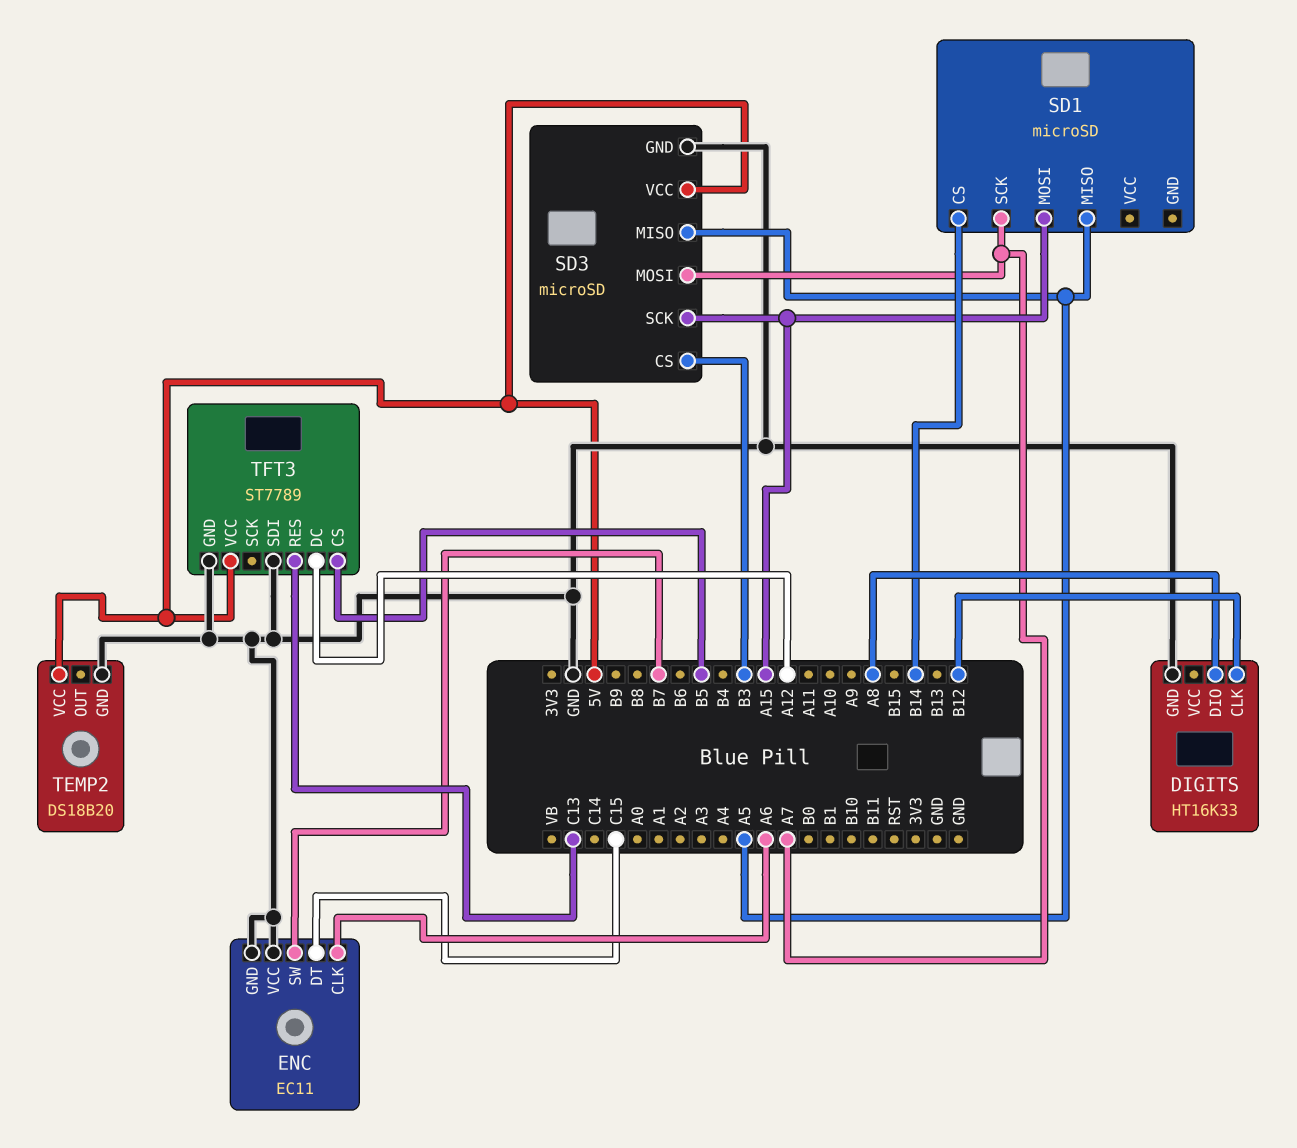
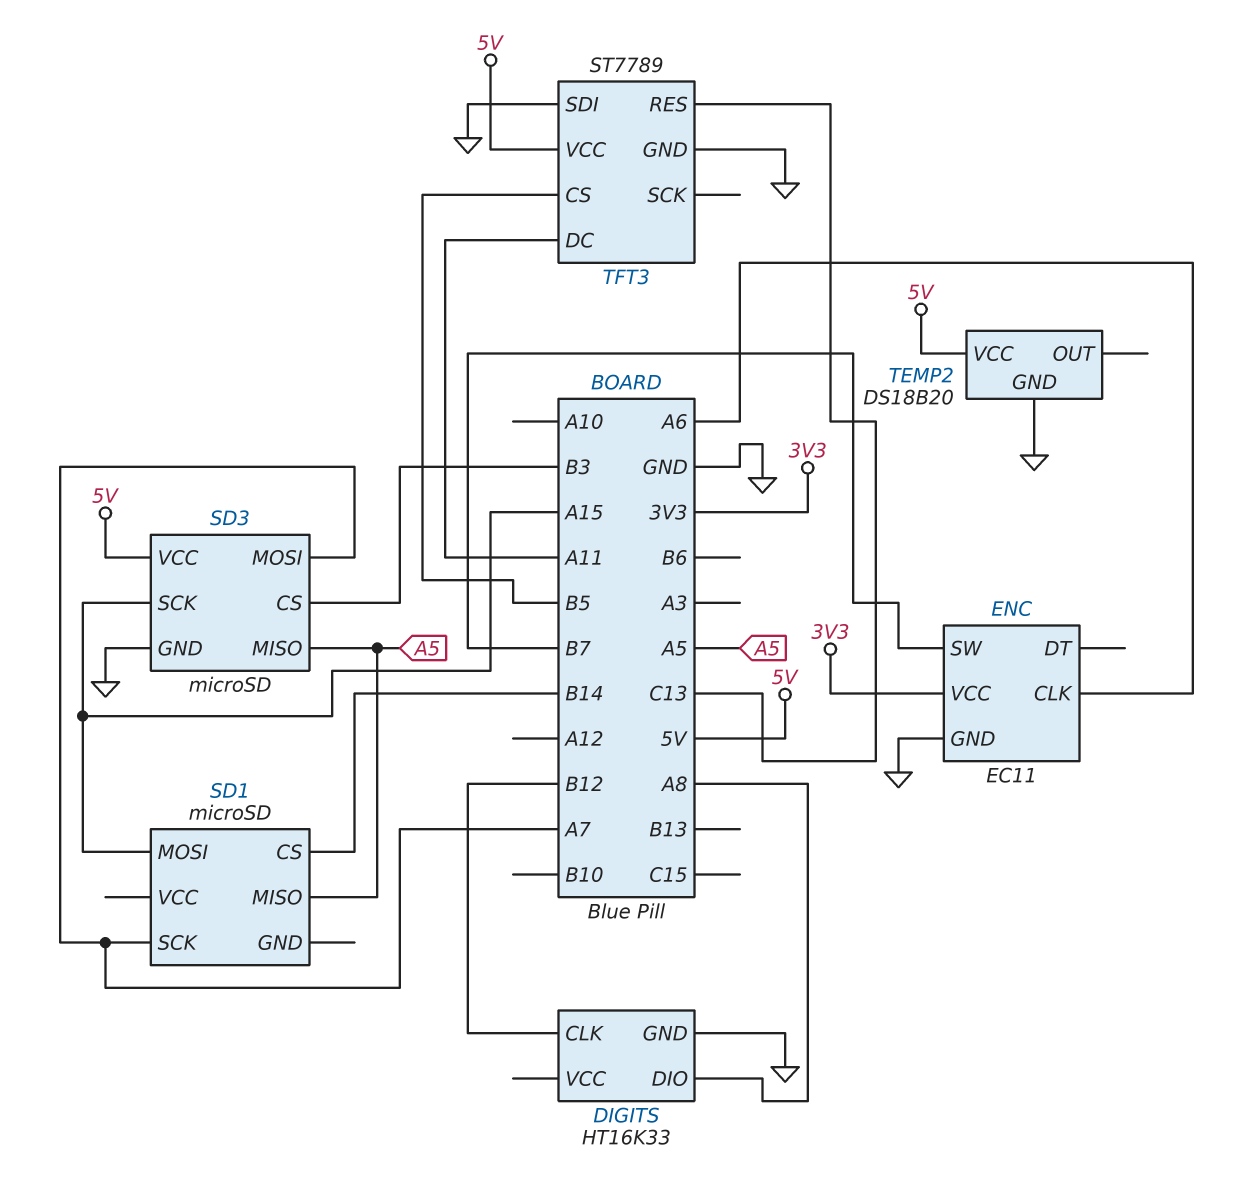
ENC pin DT: C15 -> none
ENC pin VCC: GND -> 3V3
TFT3 pin DC: A12 -> A11

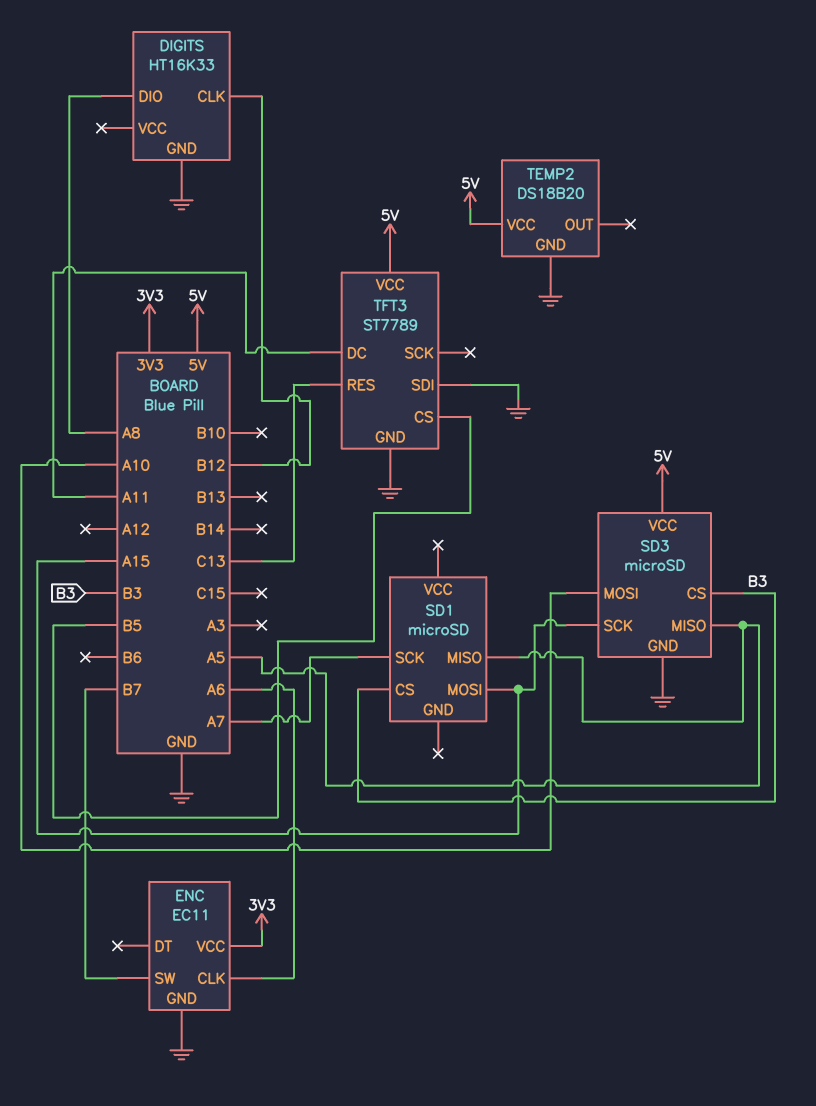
SD1 pin CS: B14 -> B3
SD3 pin MOSI: A7 -> A10

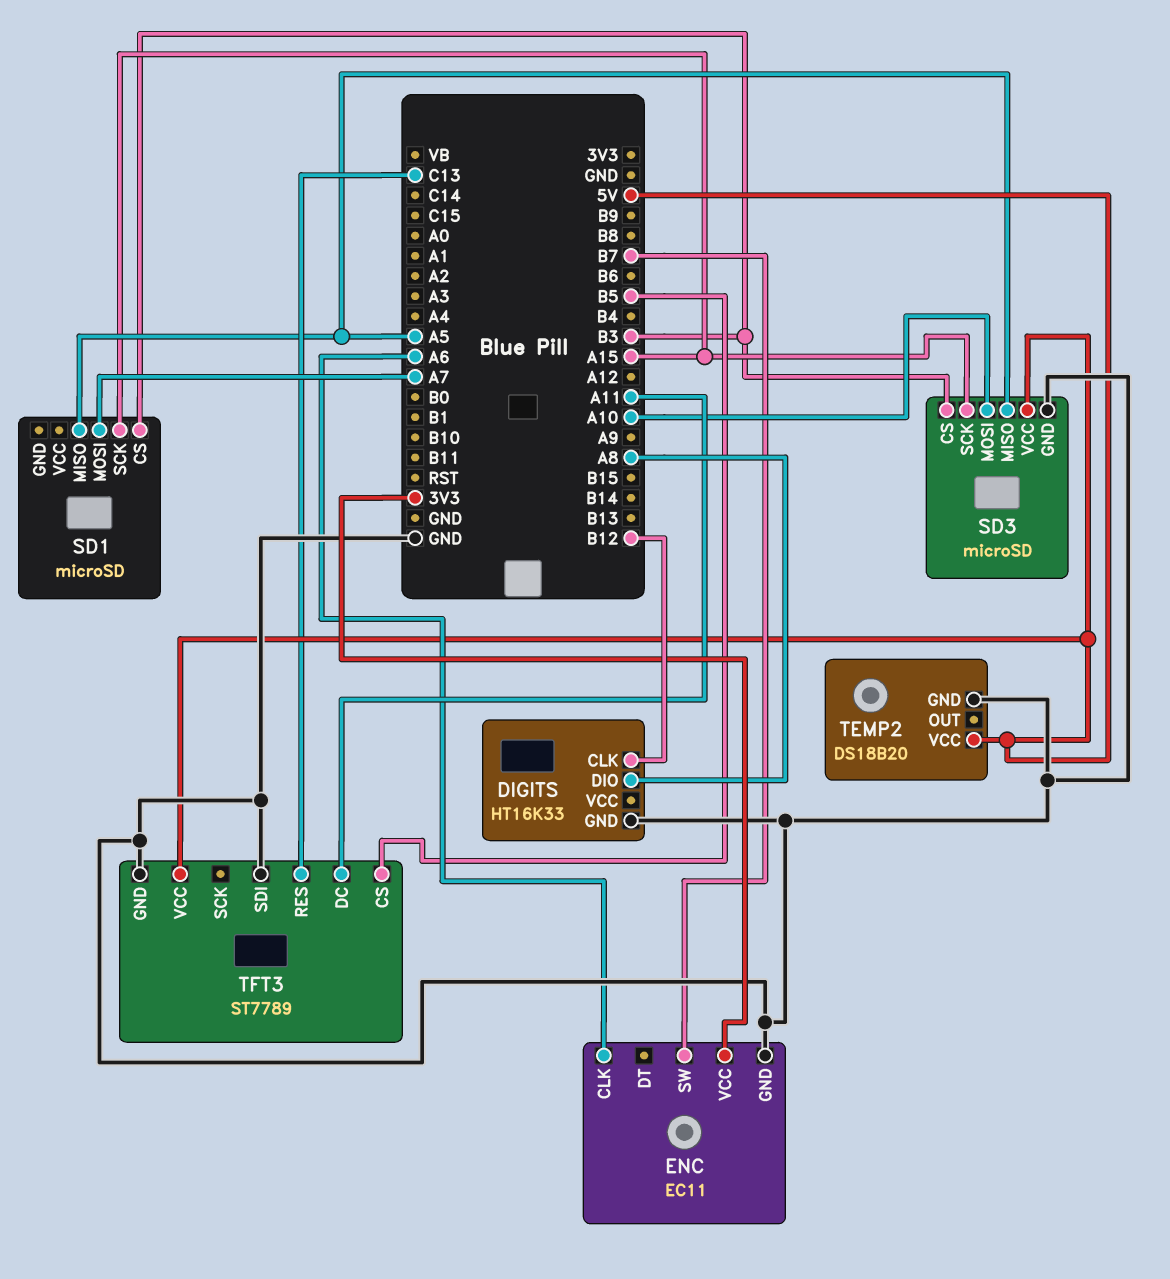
SD1 pin MOSI: A15 -> A7
SD1 pin SCK: A7 -> A15

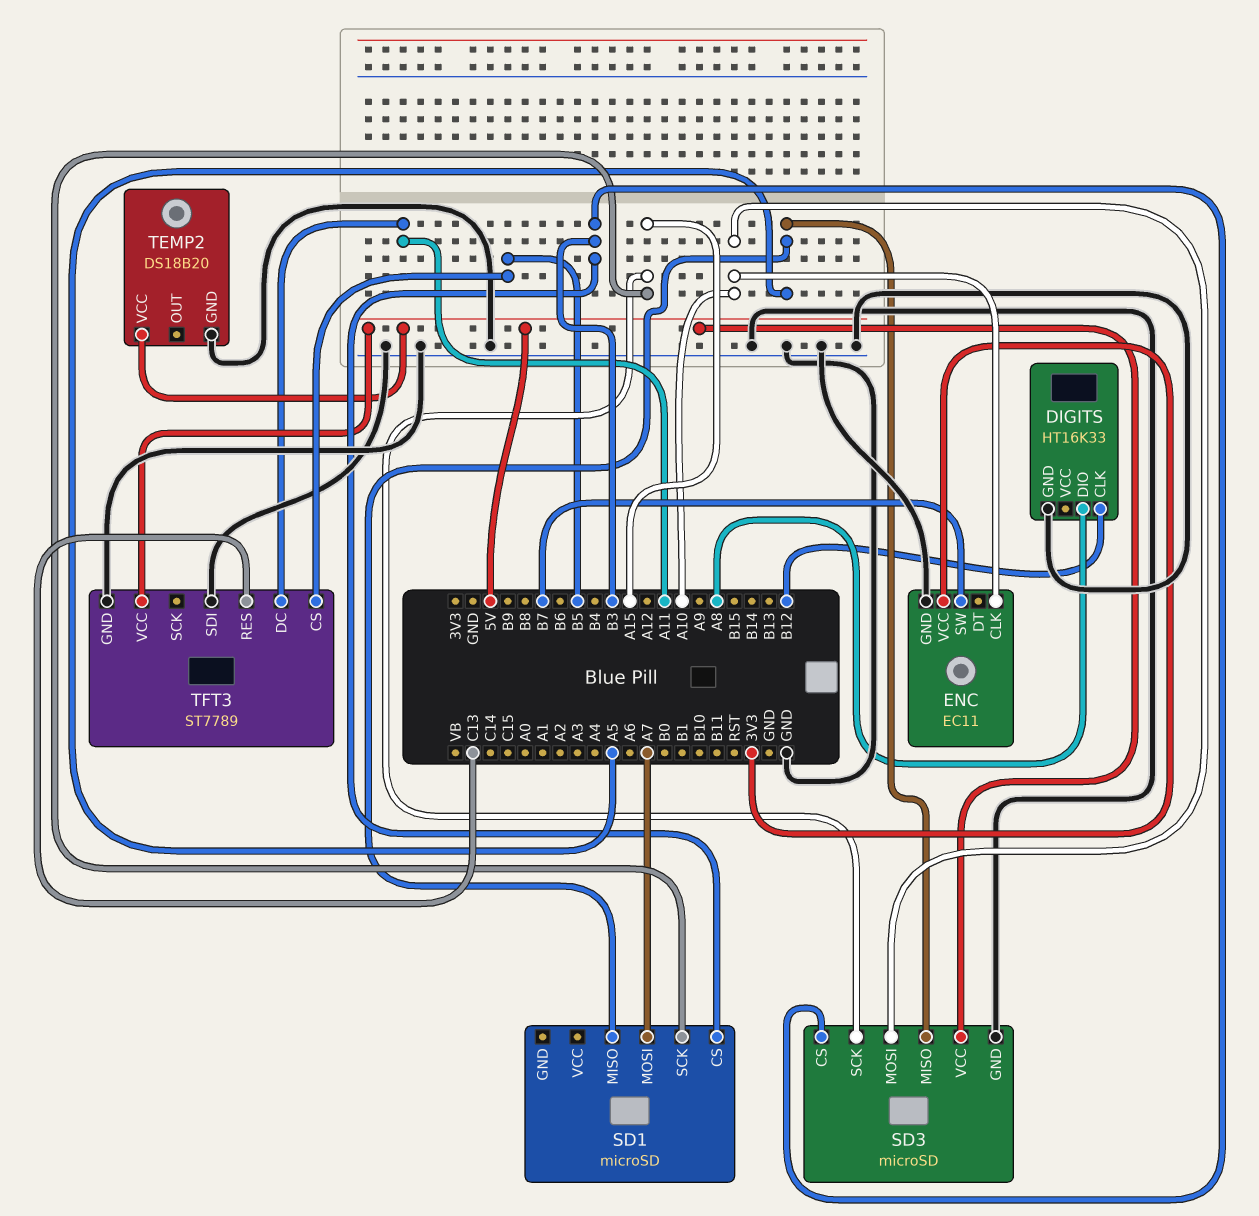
ENC pin CLK: A6 -> A10

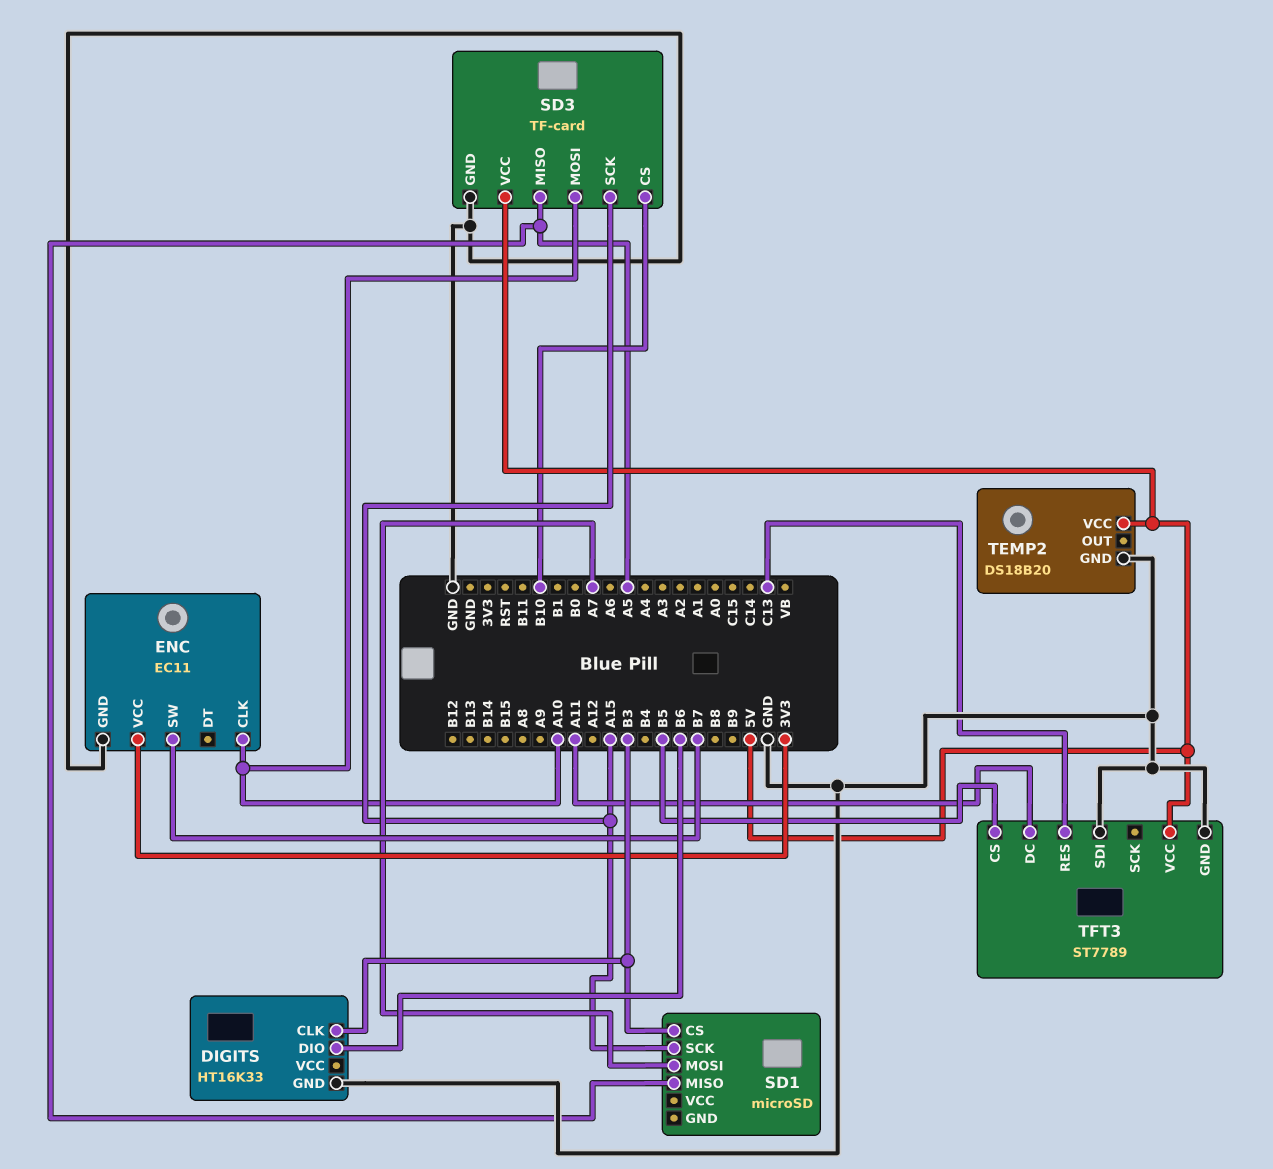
DIGITS pin CLK: B12 -> B3
DIGITS pin DIO: A8 -> B6
SD3: microSD -> TF-card
SD3 pin CS: B3 -> B10

